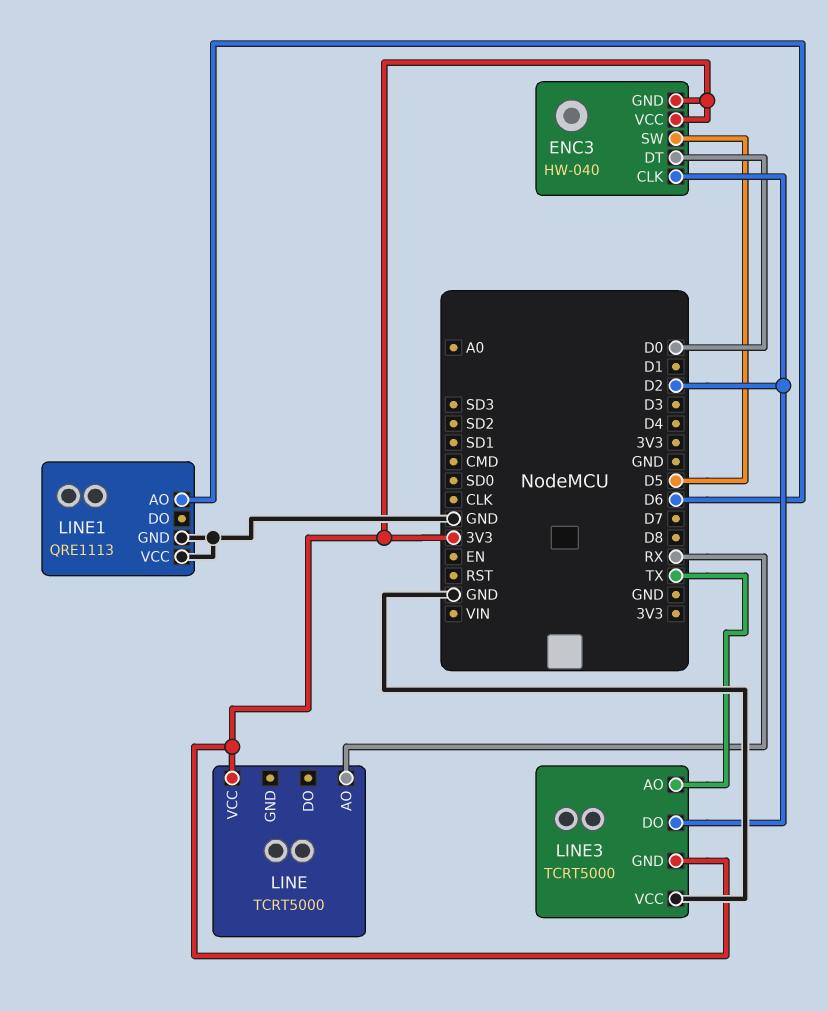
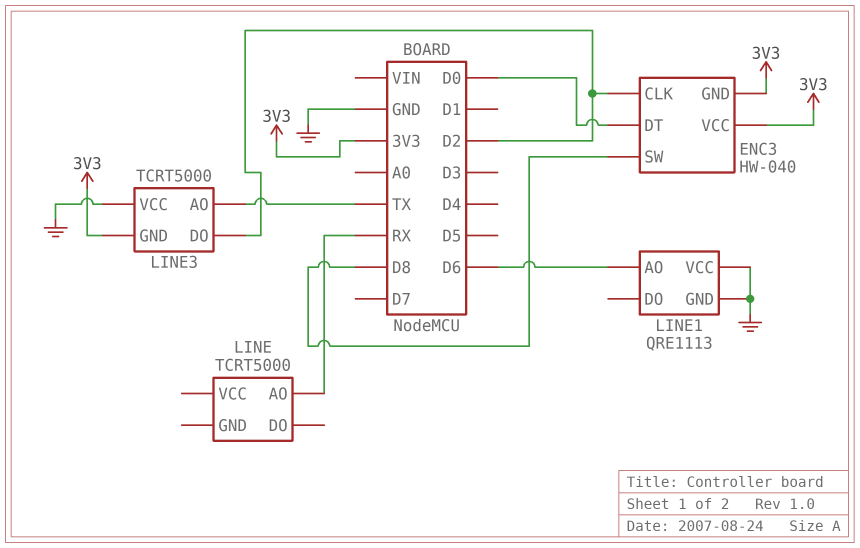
ENC3 pin SW: D5 -> D8
LINE pin VCC: 3V3 -> none

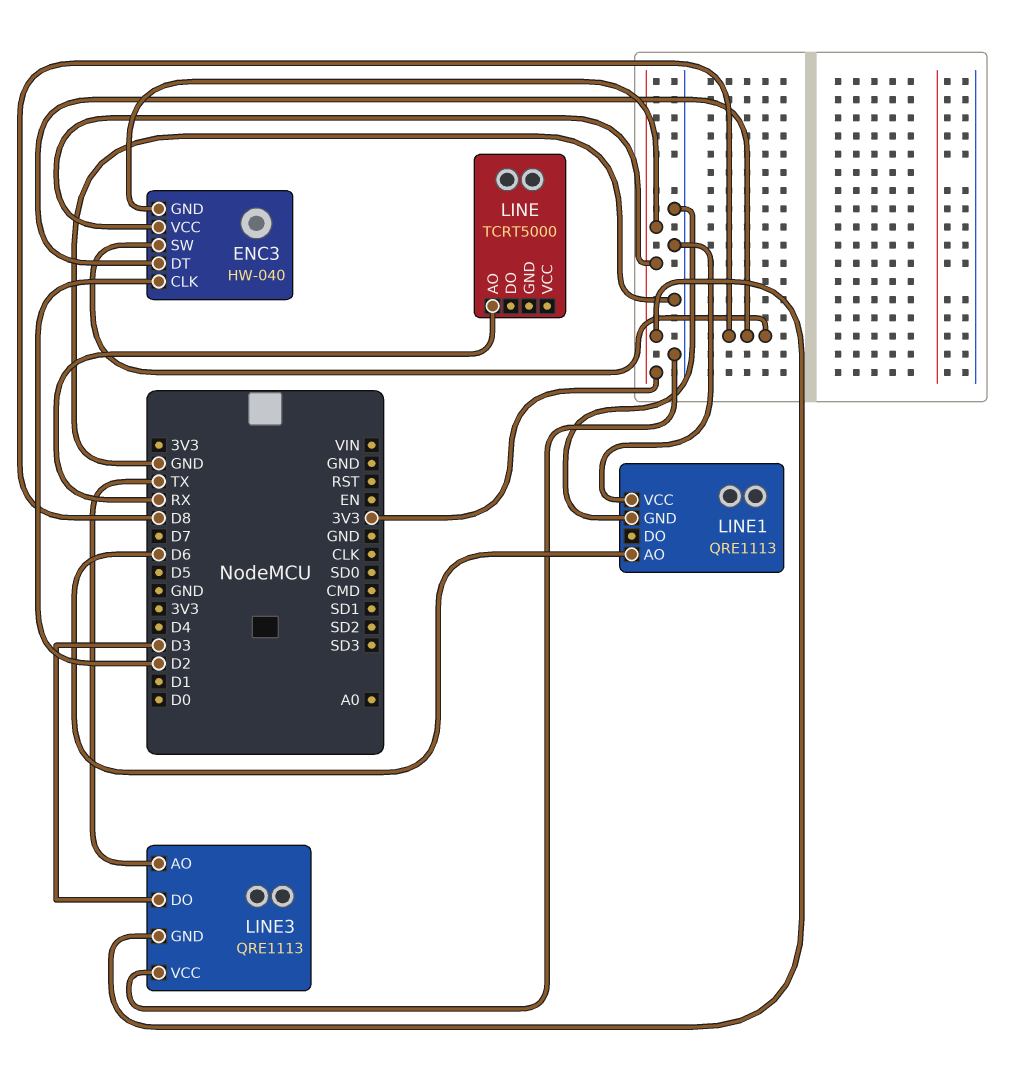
ENC3 pin DT: D0 -> D8
LINE3: TCRT5000 -> QRE1113
LINE3 pin DO: D2 -> D3

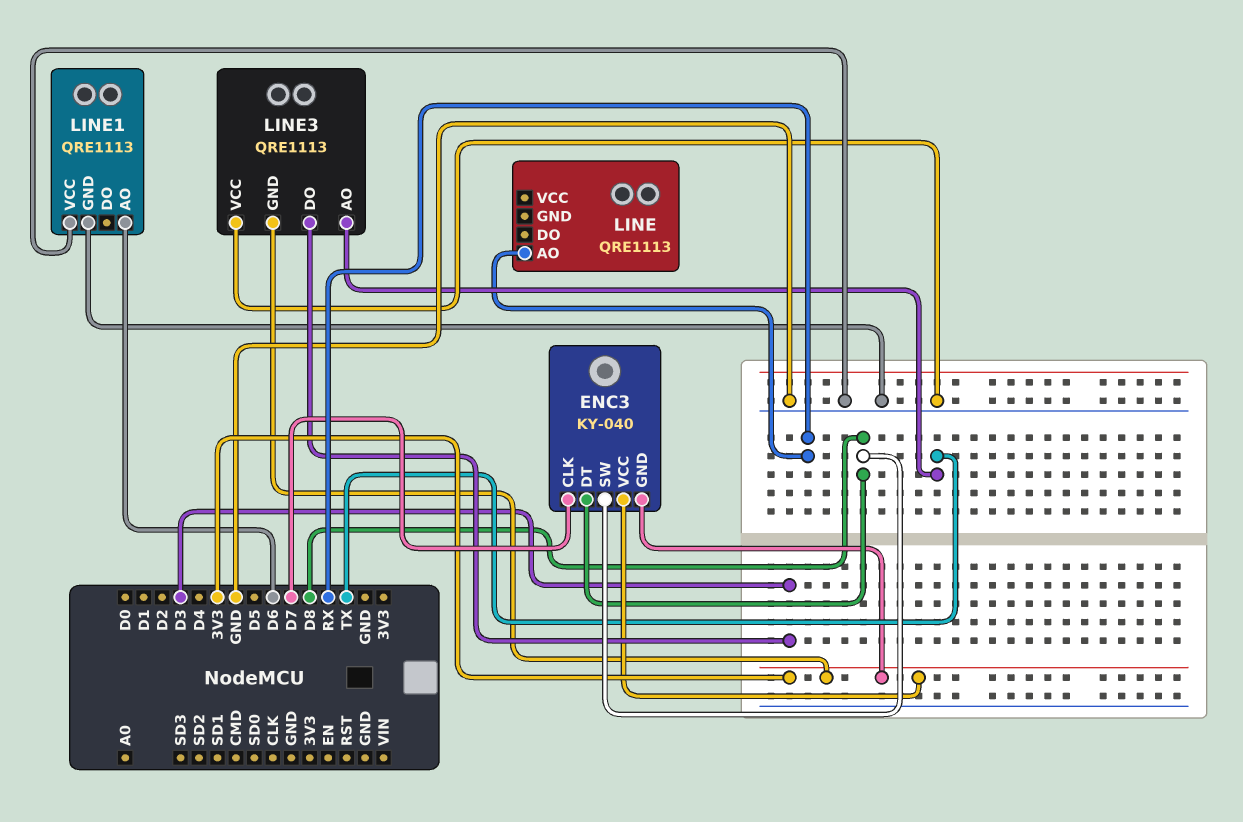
ENC3: HW-040 -> KY-040
ENC3 pin CLK: D2 -> D7
LINE: TCRT5000 -> QRE1113

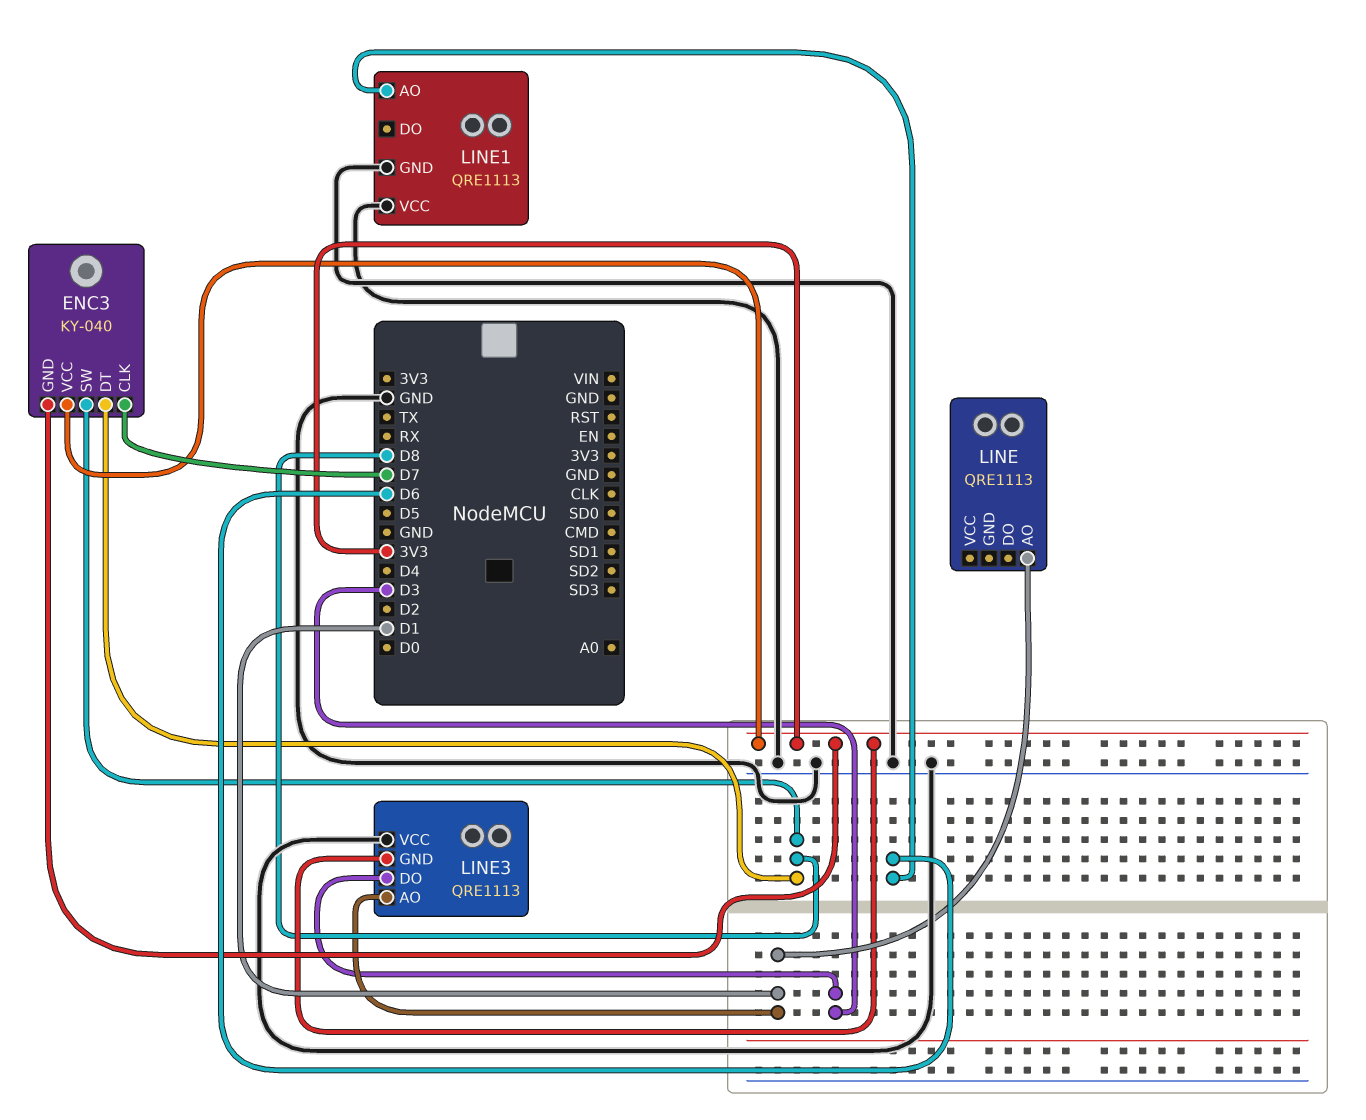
LINE pin AO: RX -> D1
LINE3 pin AO: TX -> D1

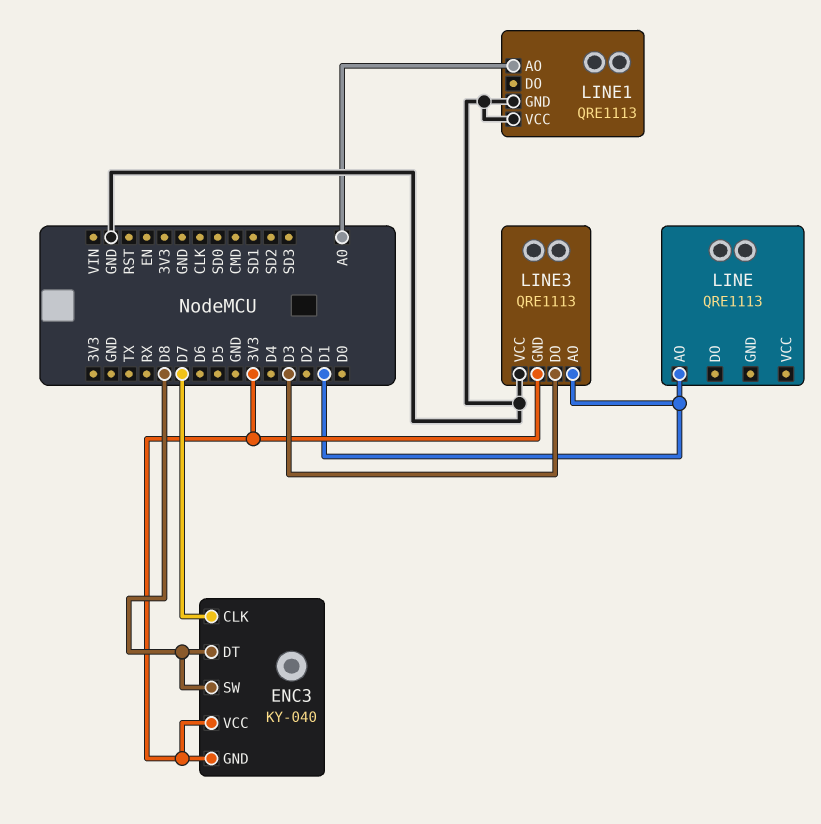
LINE1 pin AO: D6 -> A0

